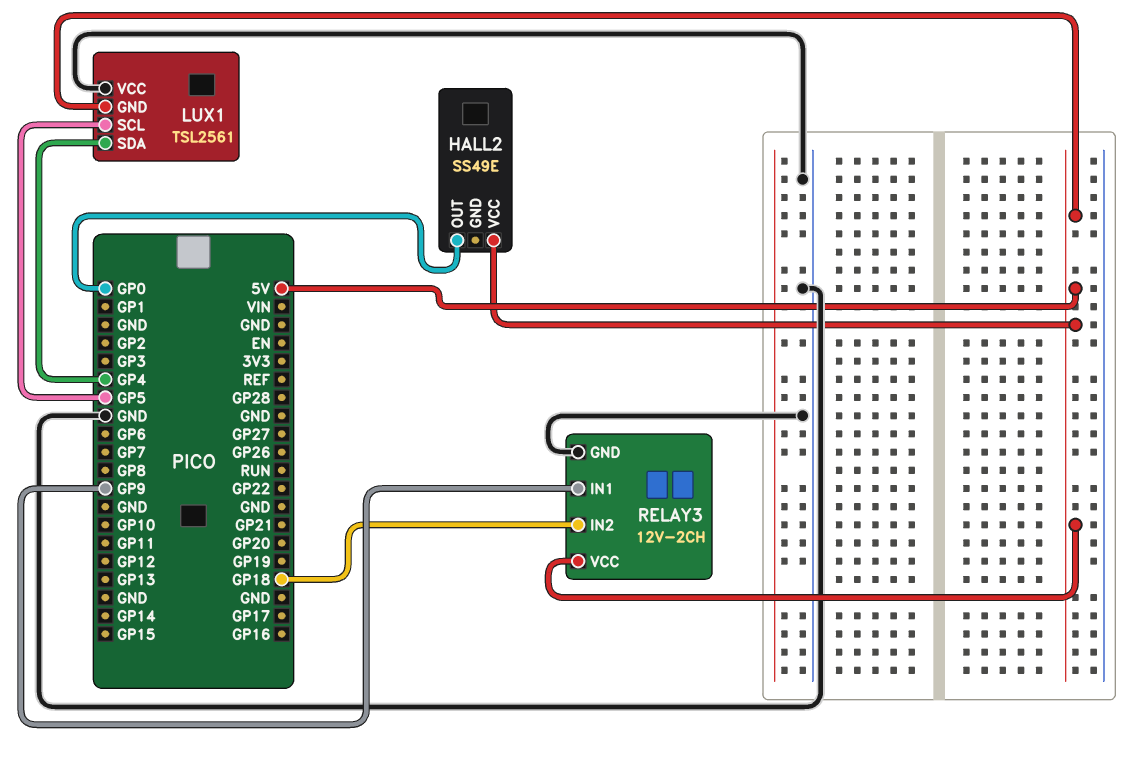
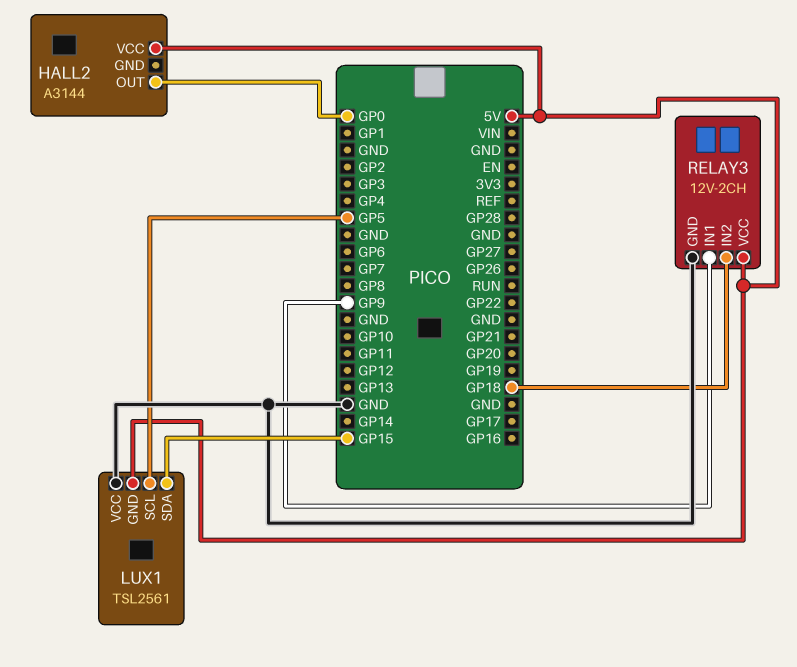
HALL2: SS49E -> A3144
LUX1 pin SDA: GP4 -> GP15

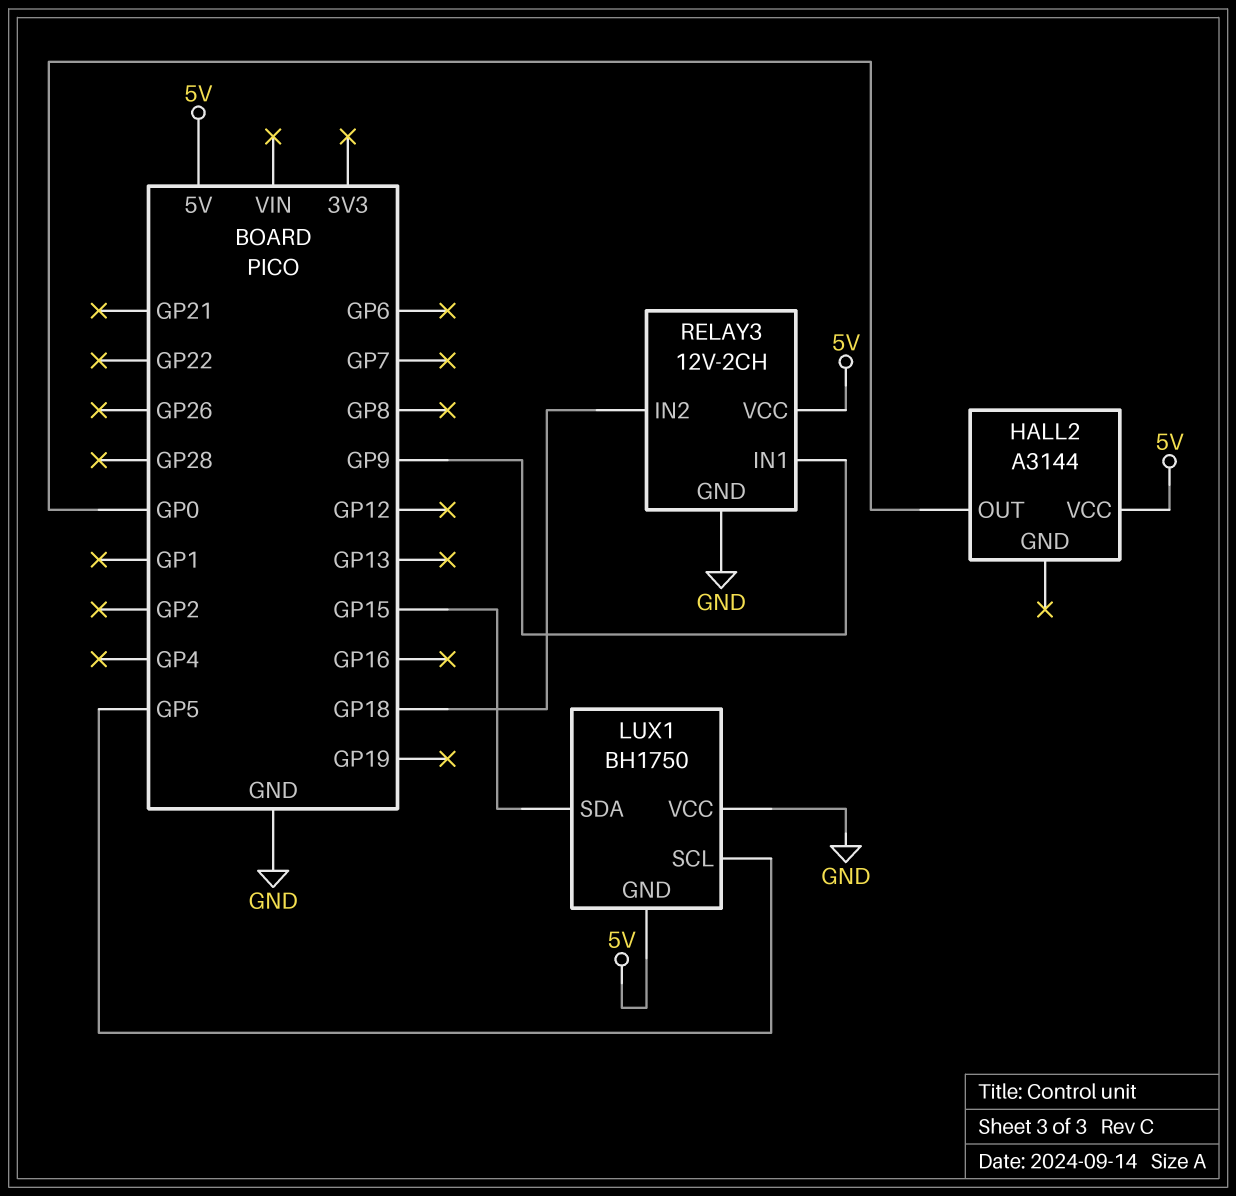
LUX1: TSL2561 -> BH1750

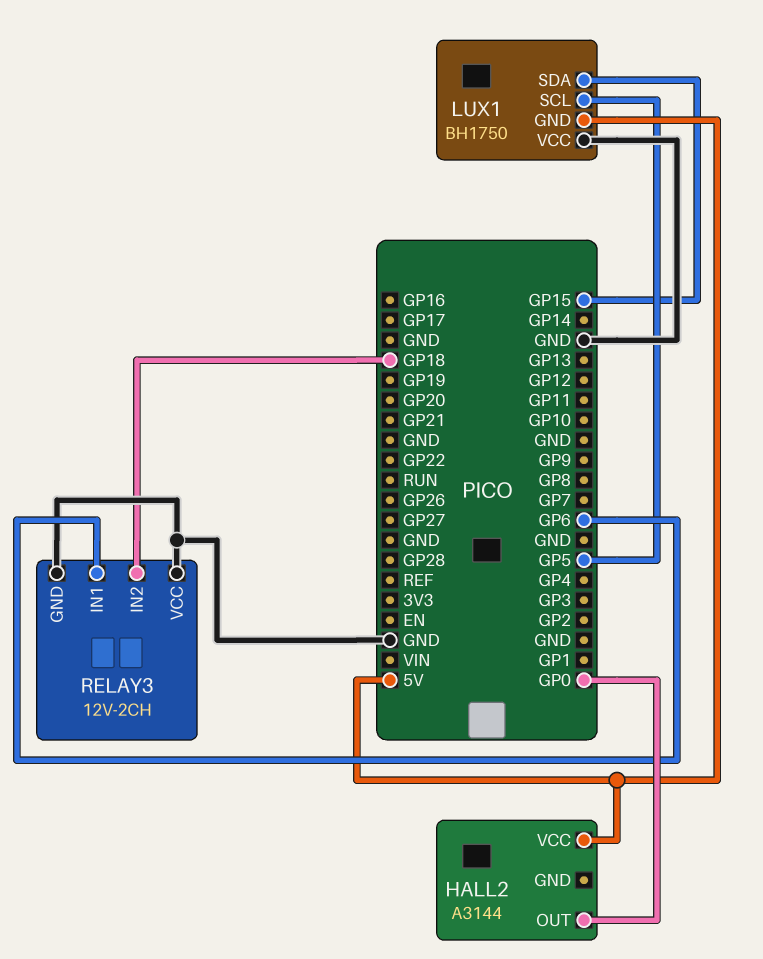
RELAY3 pin IN1: GP9 -> GP6
RELAY3 pin VCC: 5V -> GND

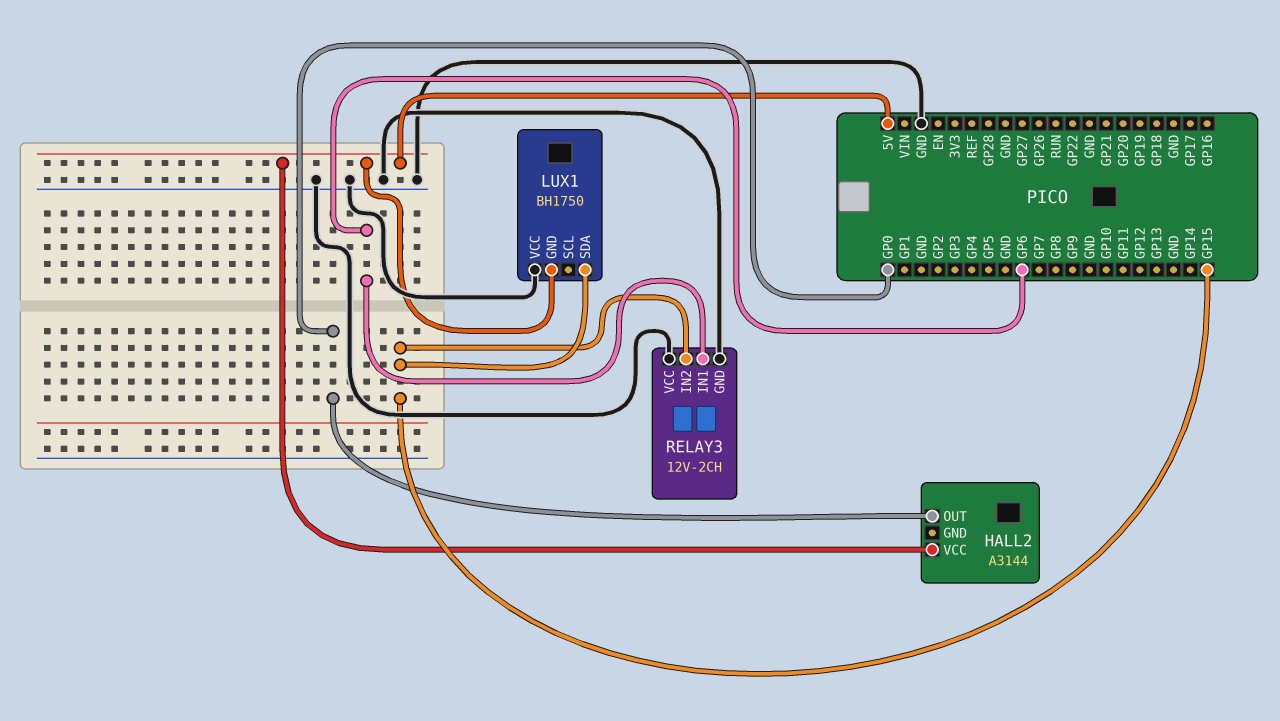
LUX1 pin SCL: GP5 -> none
RELAY3 pin IN2: GP18 -> GP15

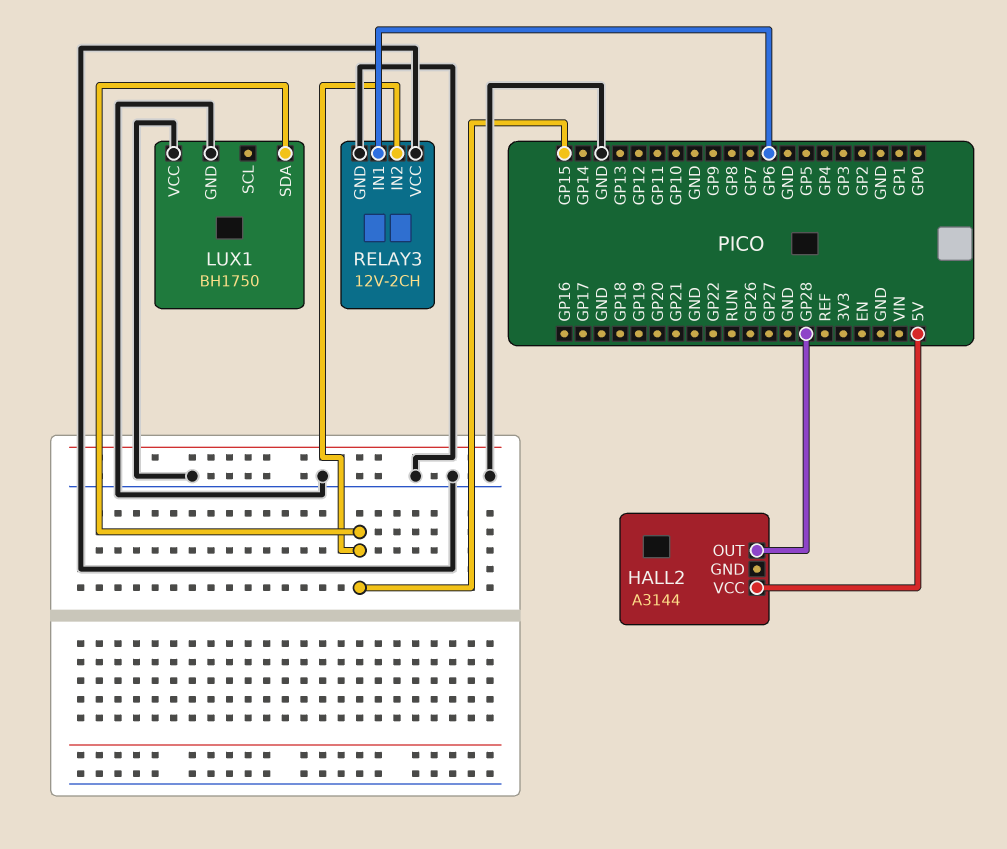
HALL2 pin OUT: GP0 -> GP28
LUX1 pin GND: 5V -> GND

